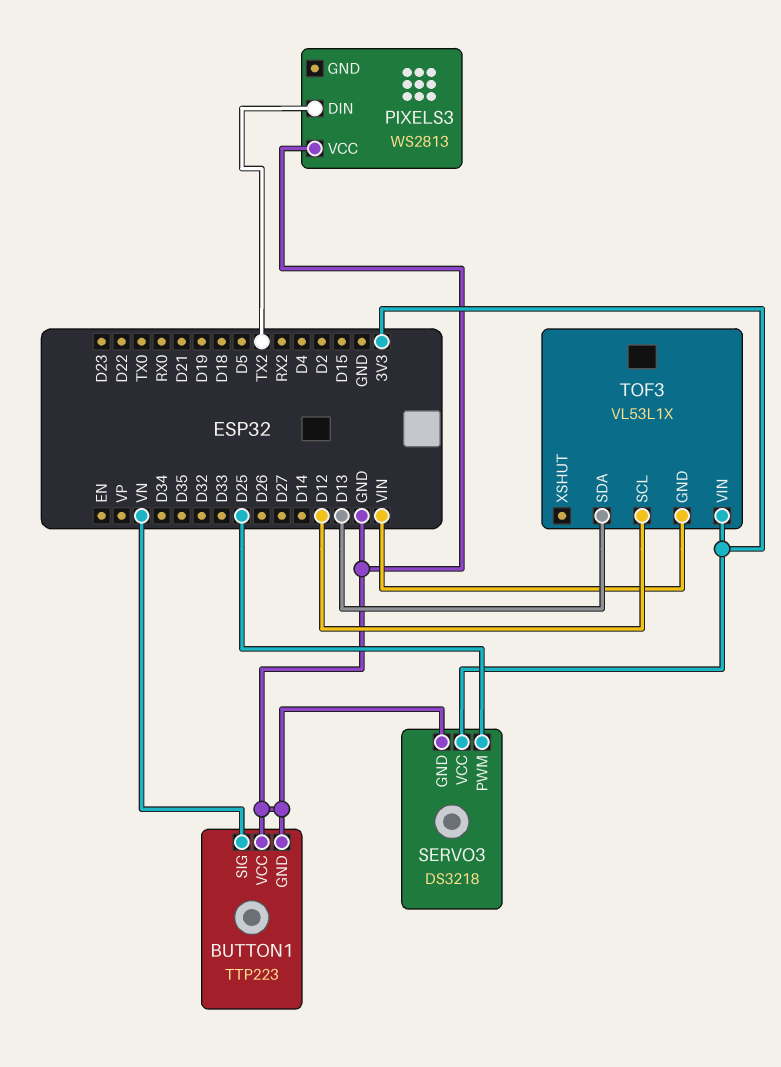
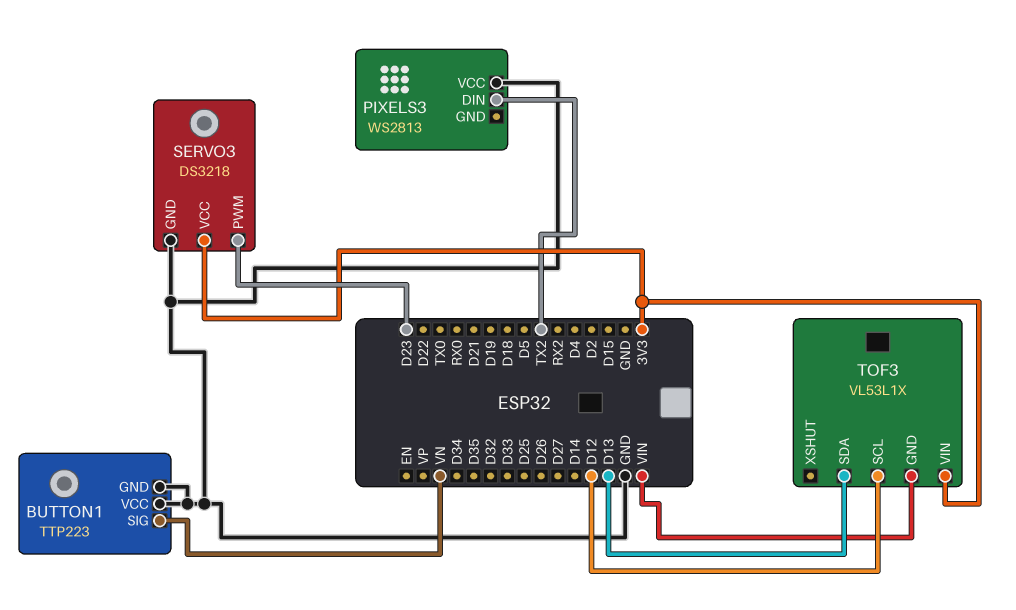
SERVO3 pin PWM: D25 -> D23

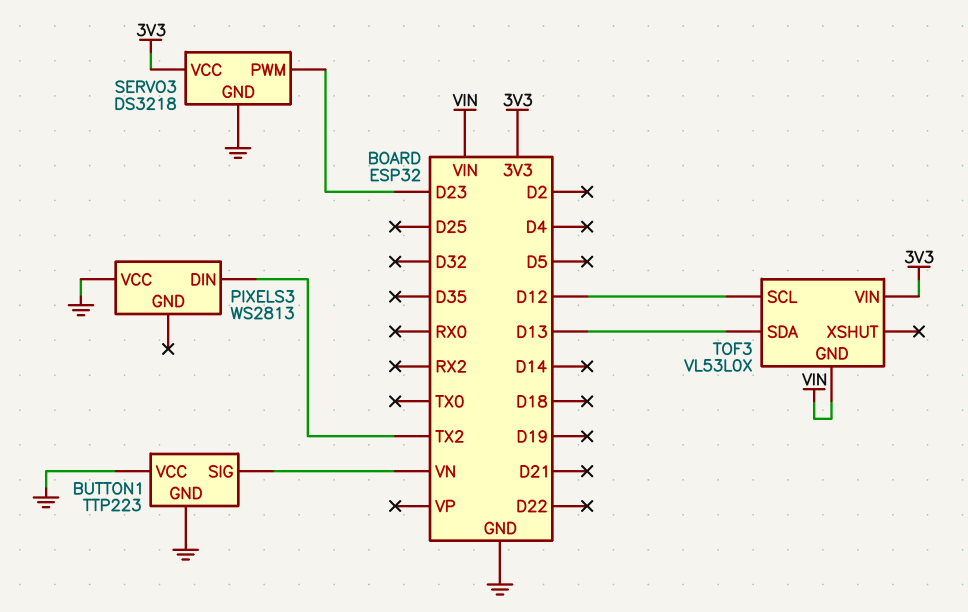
TOF3: VL53L1X -> VL53L0X

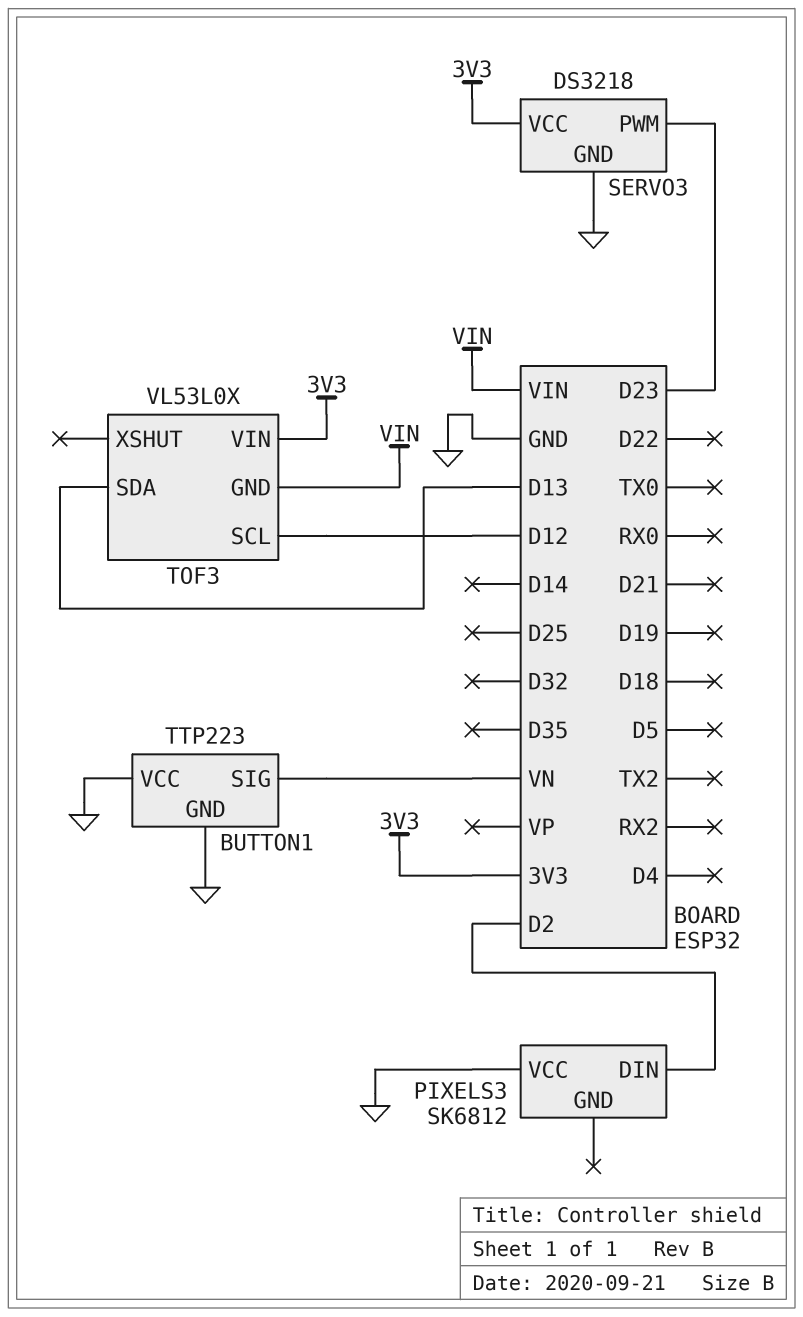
PIXELS3: WS2813 -> SK6812
PIXELS3 pin DIN: TX2 -> D2

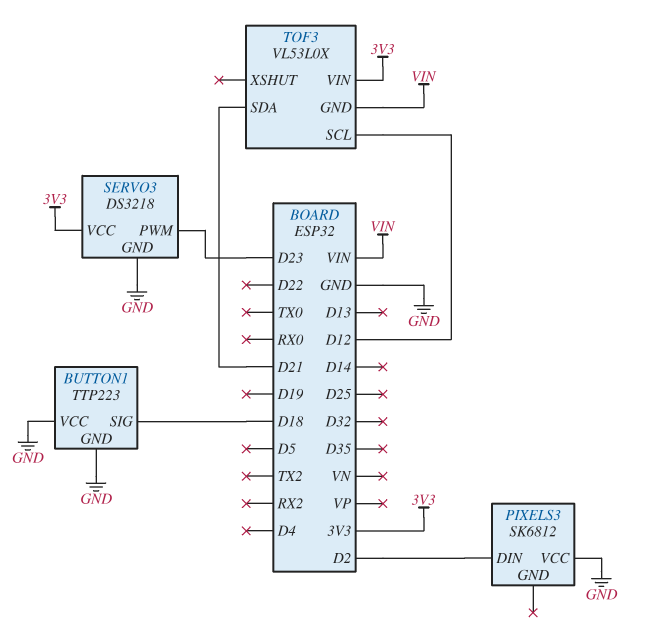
BUTTON1 pin SIG: VN -> D18
TOF3 pin SDA: D13 -> D21

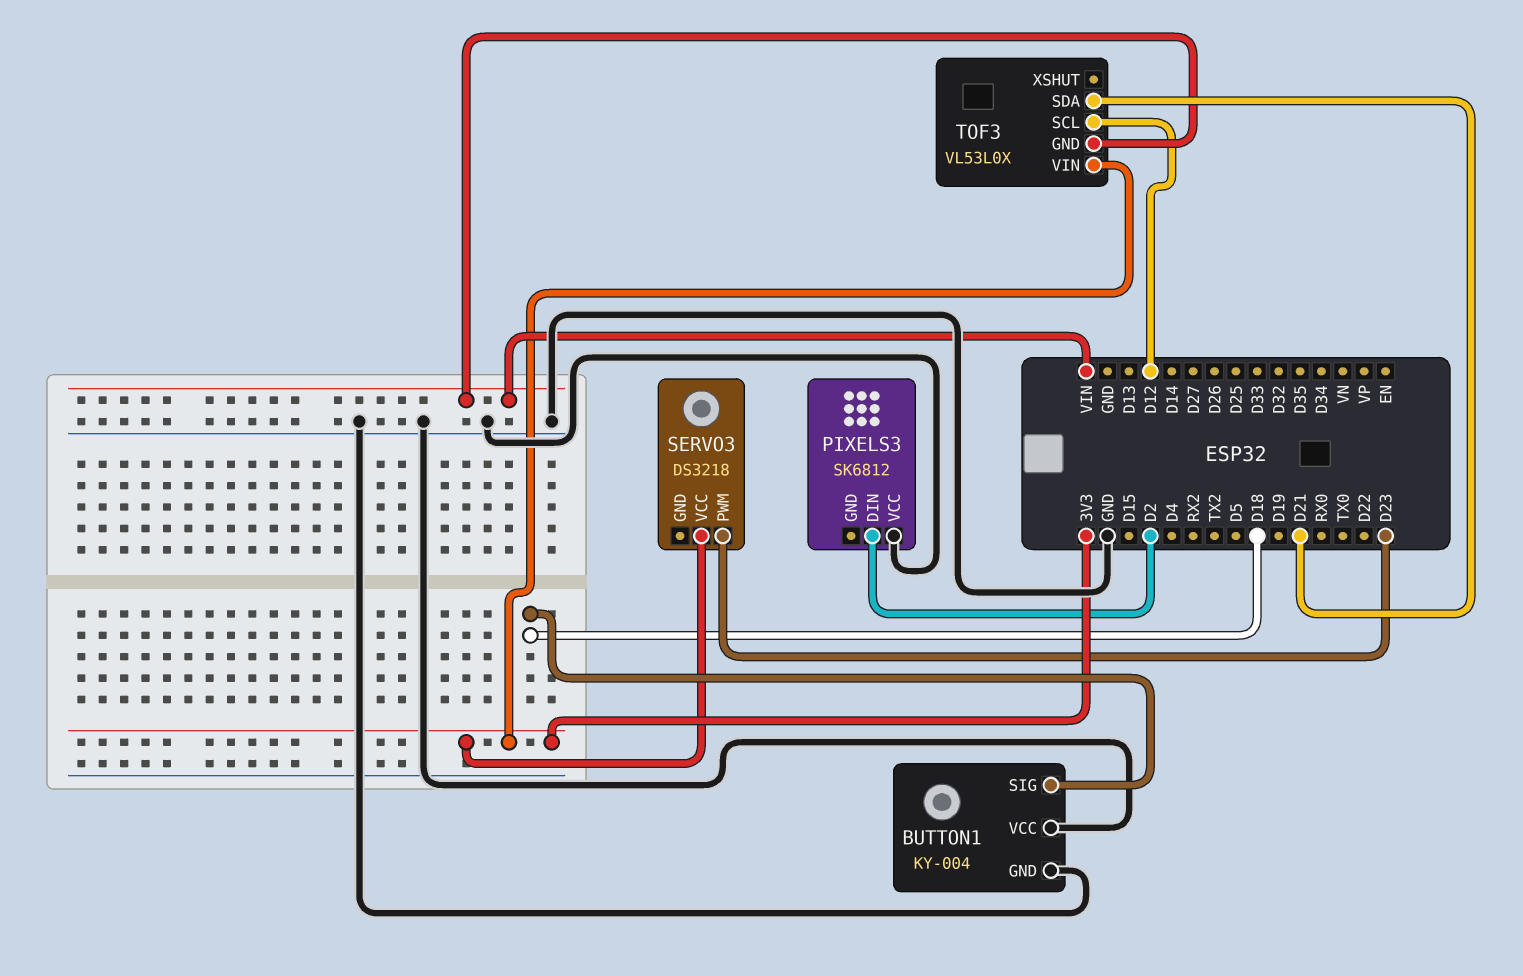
BUTTON1: TTP223 -> KY-004
SERVO3 pin GND: GND -> none

